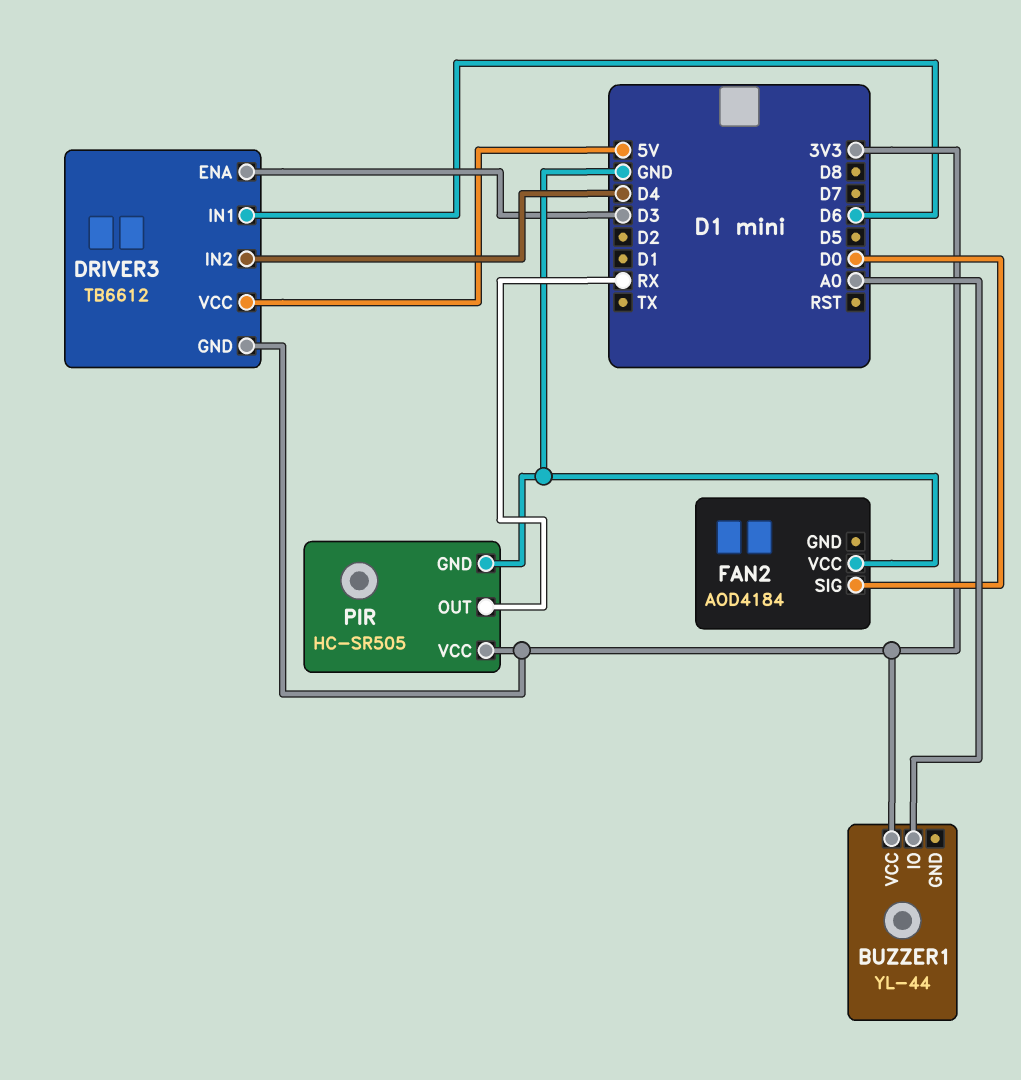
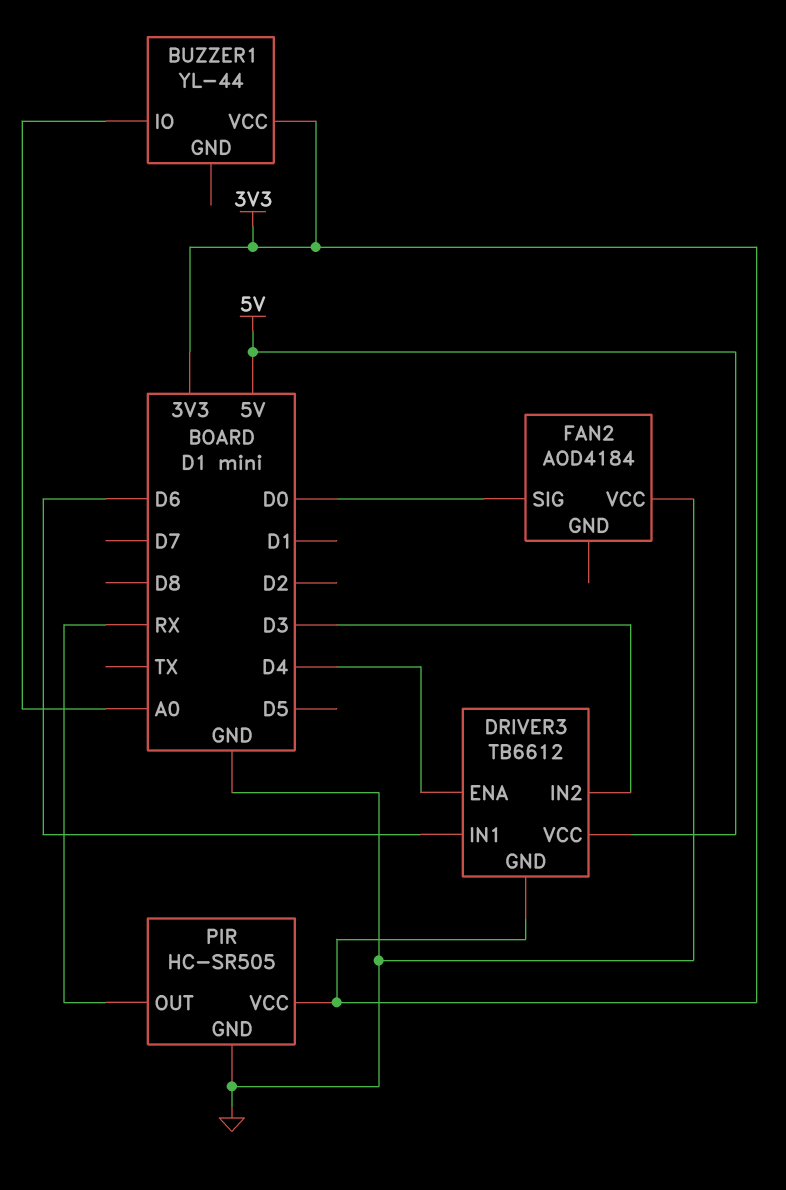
DRIVER3 pin ENA: D3 -> D4
DRIVER3 pin IN2: D4 -> D3

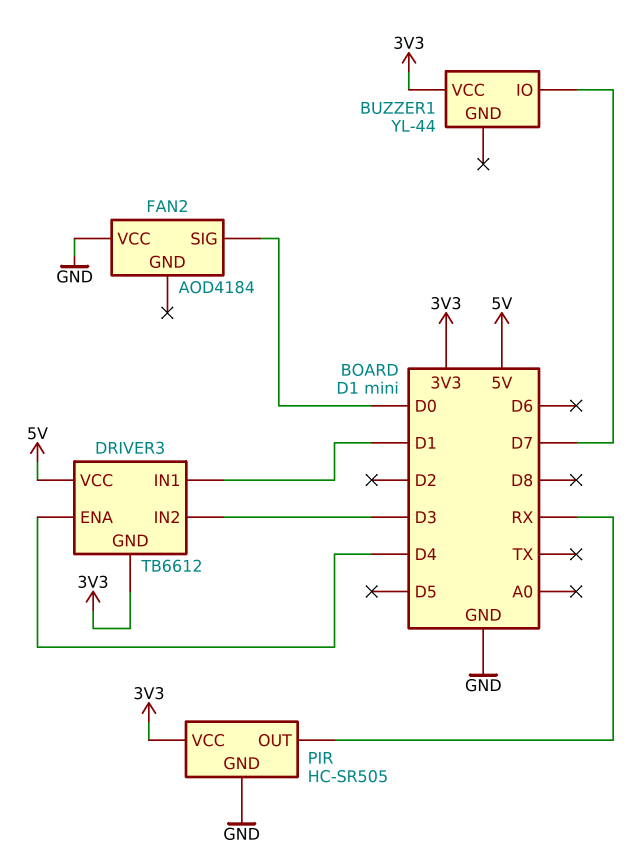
BUZZER1 pin IO: A0 -> D7
DRIVER3 pin IN1: D6 -> D1

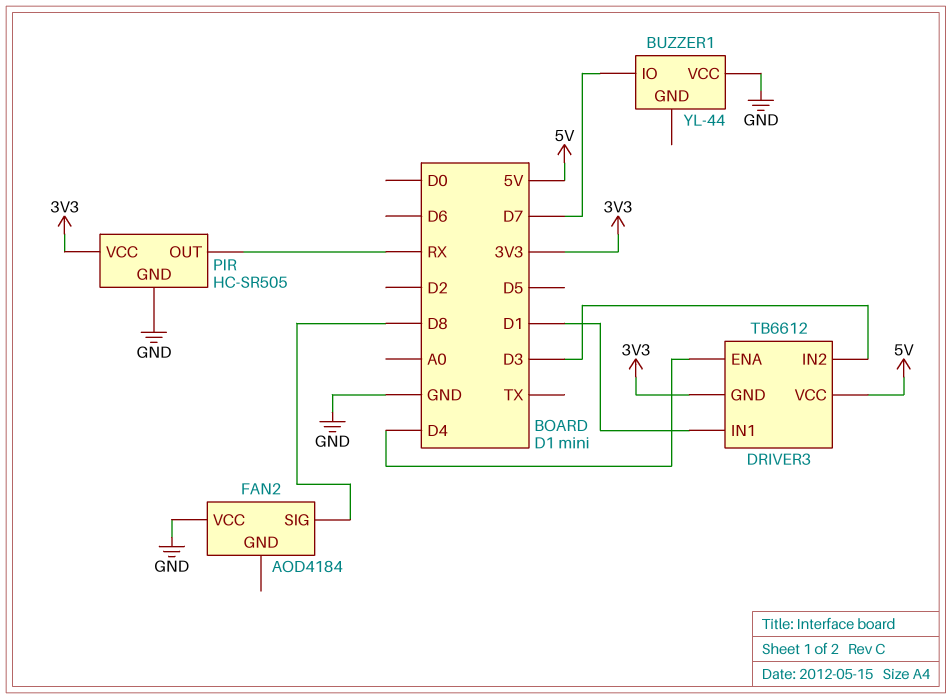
BUZZER1 pin VCC: 3V3 -> GND
FAN2 pin SIG: D0 -> D8

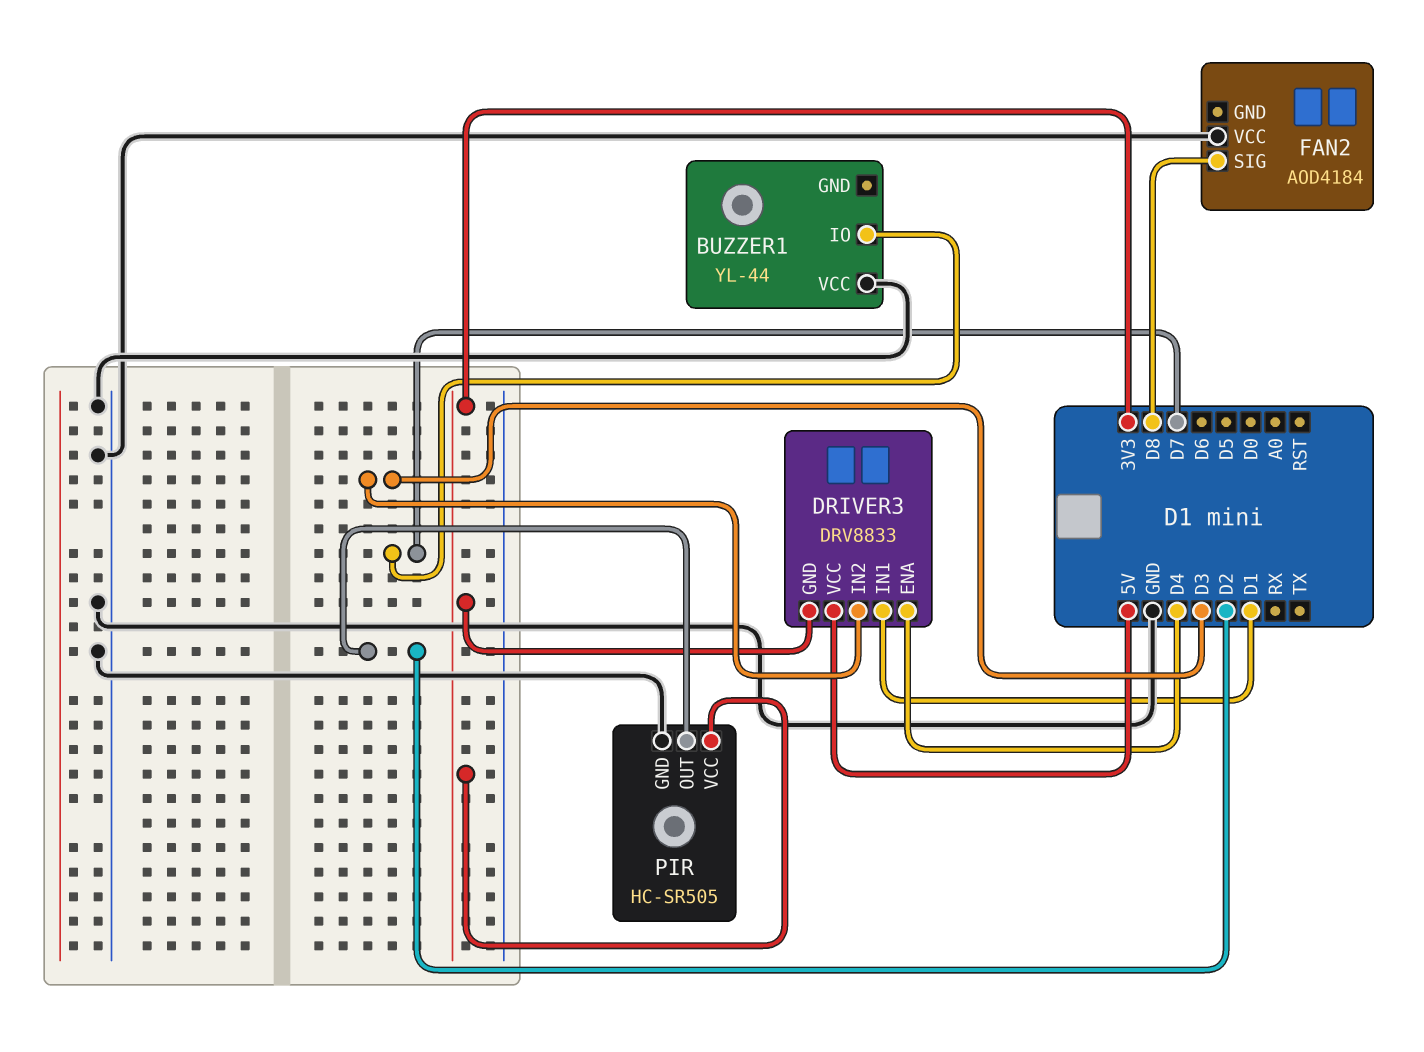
DRIVER3: TB6612 -> DRV8833
PIR pin OUT: RX -> D2

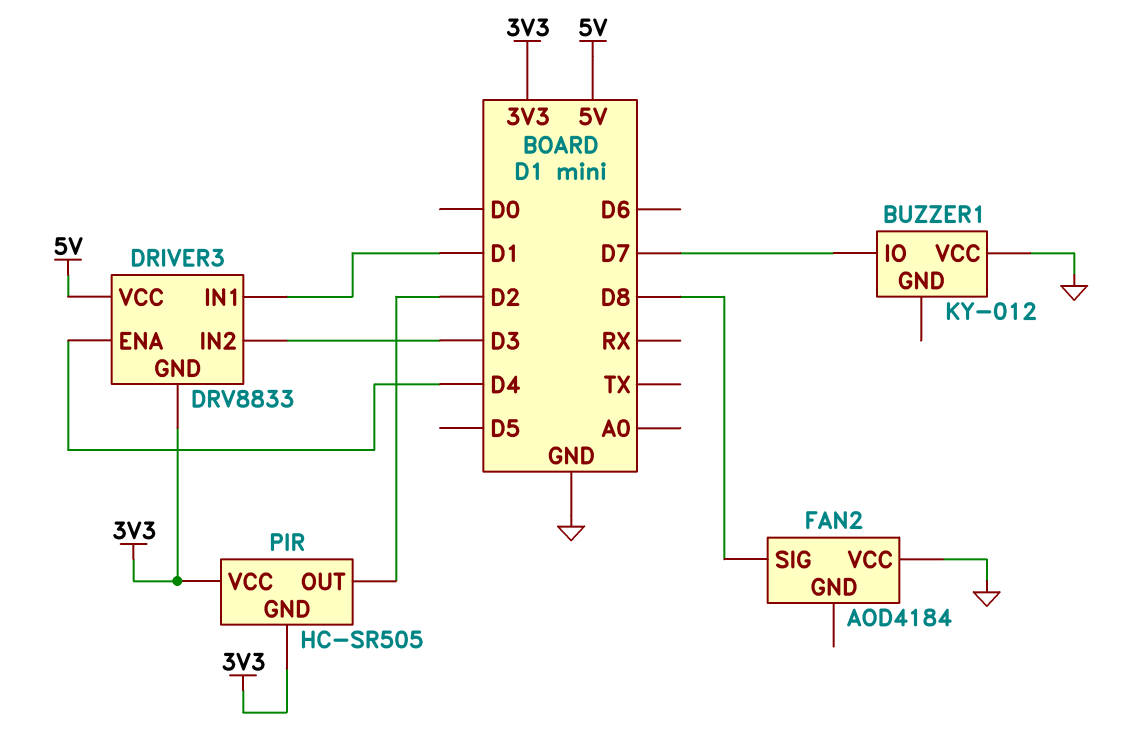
BUZZER1: YL-44 -> KY-012
PIR pin GND: GND -> 3V3

